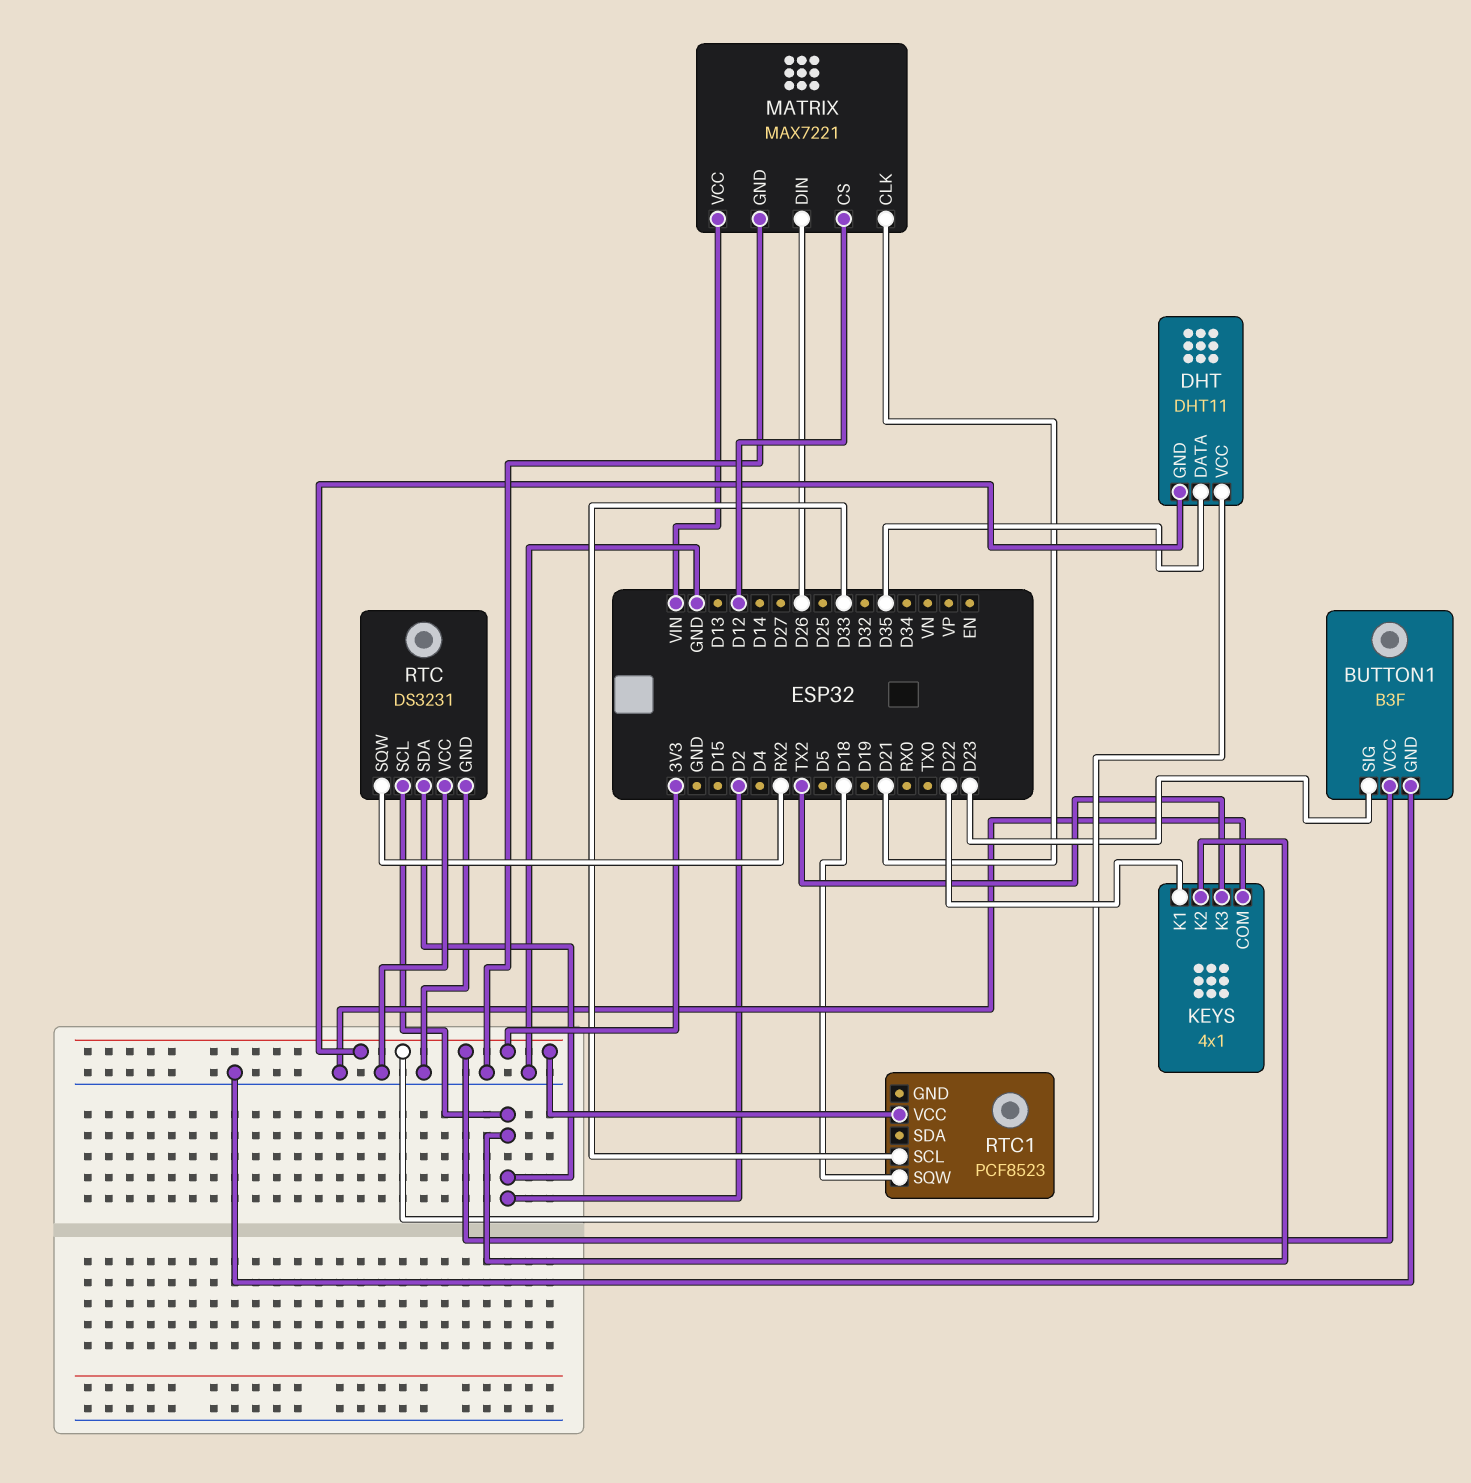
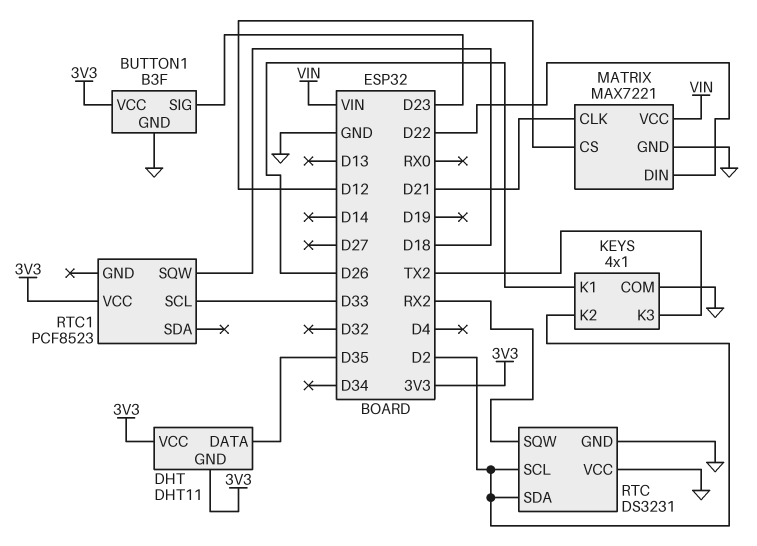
KEYS pin K1: D22 -> D26
MATRIX pin DIN: D26 -> D22

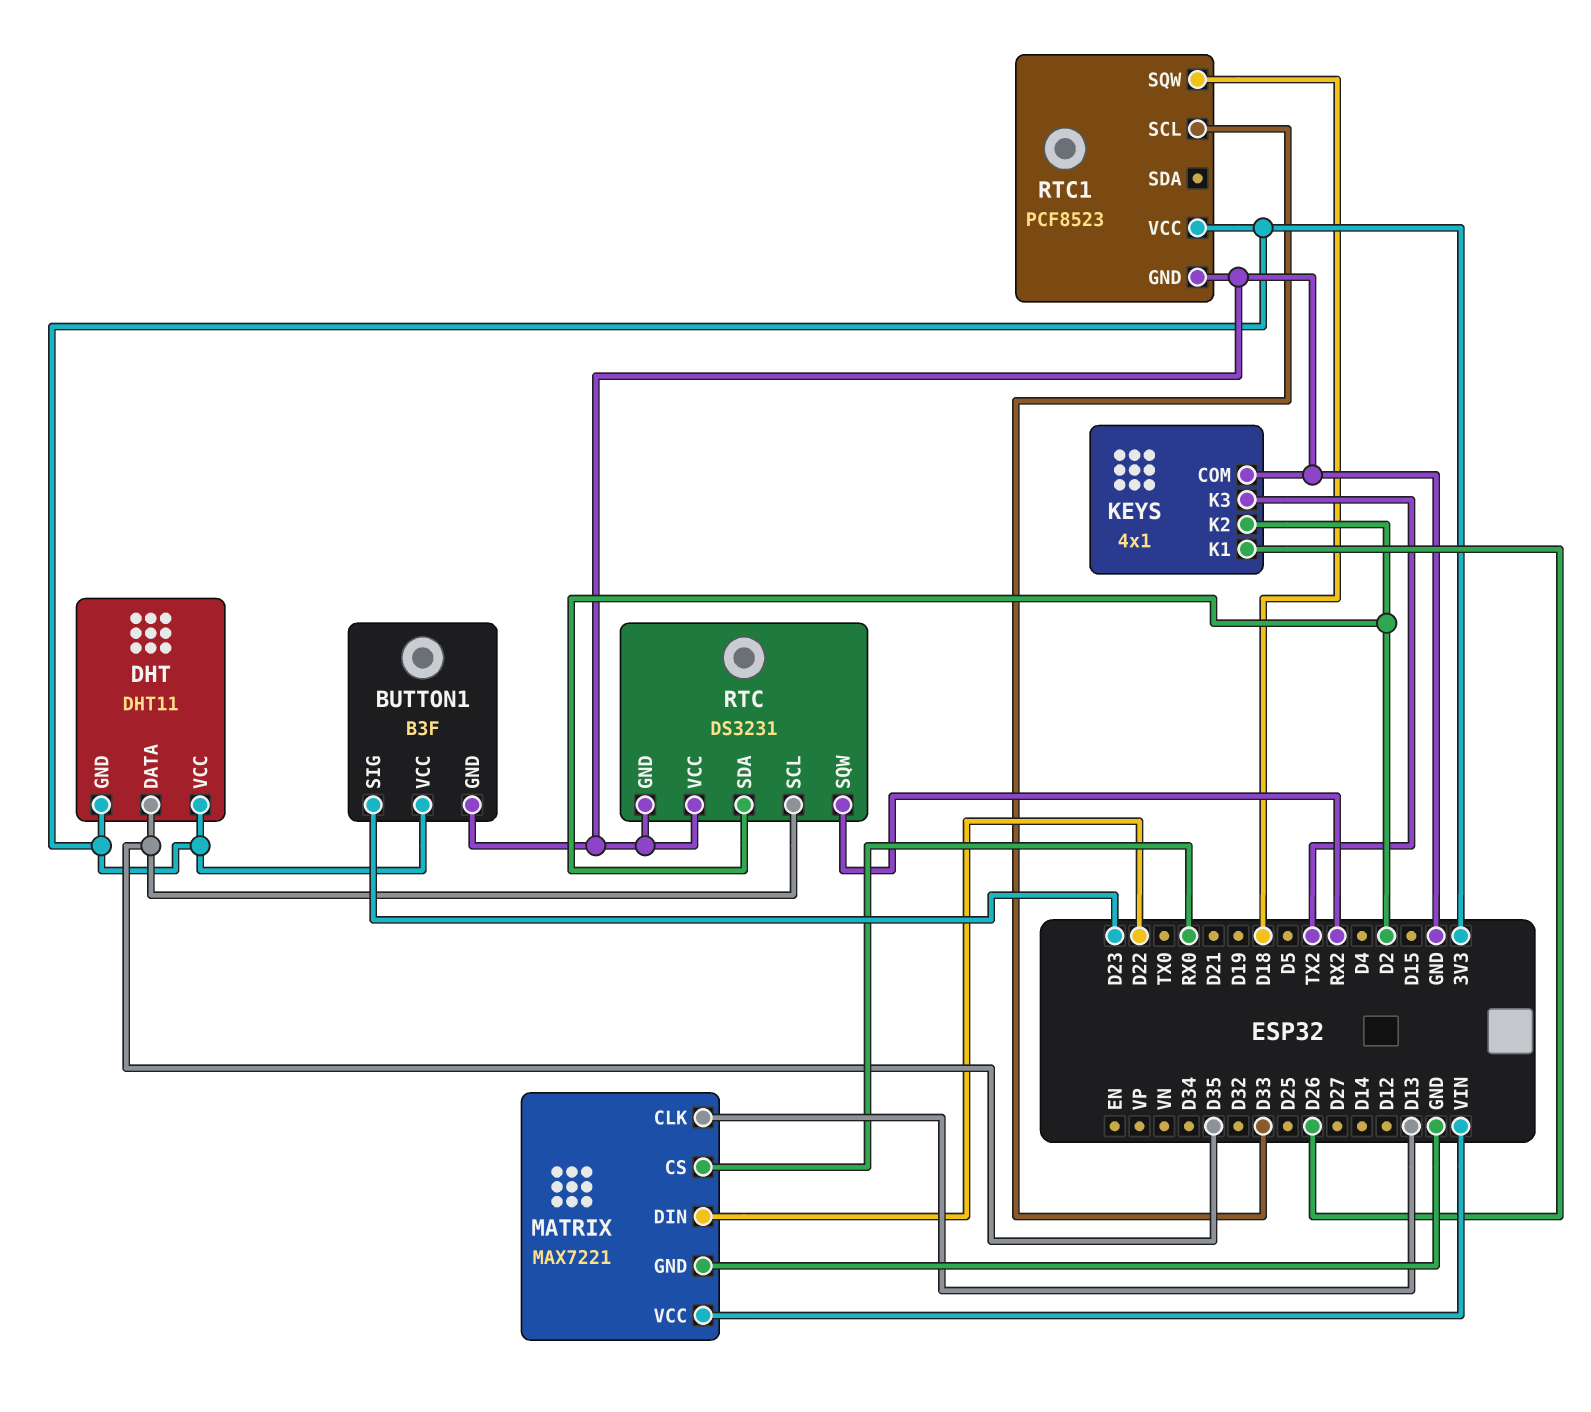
MATRIX pin CLK: D21 -> D13
MATRIX pin CS: D12 -> RX0
RTC pin SCL: D2 -> D35
RTC1 pin GND: none -> GND

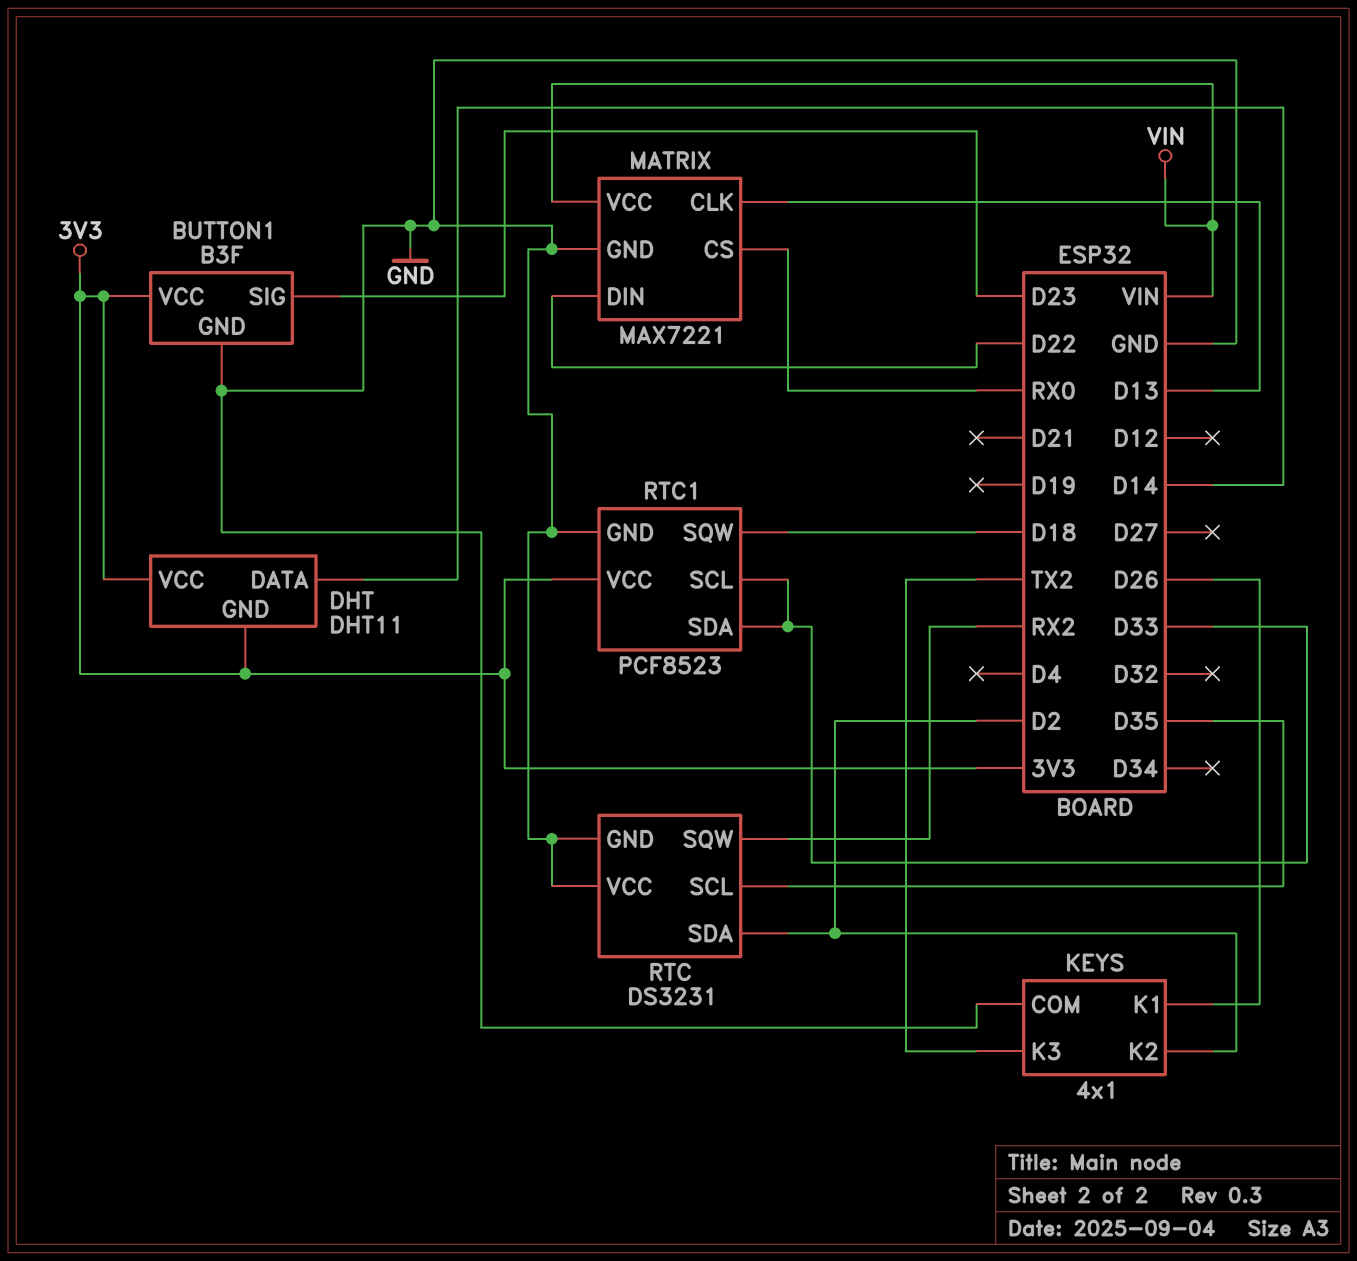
DHT pin DATA: D35 -> D14
RTC1 pin SDA: none -> D33

